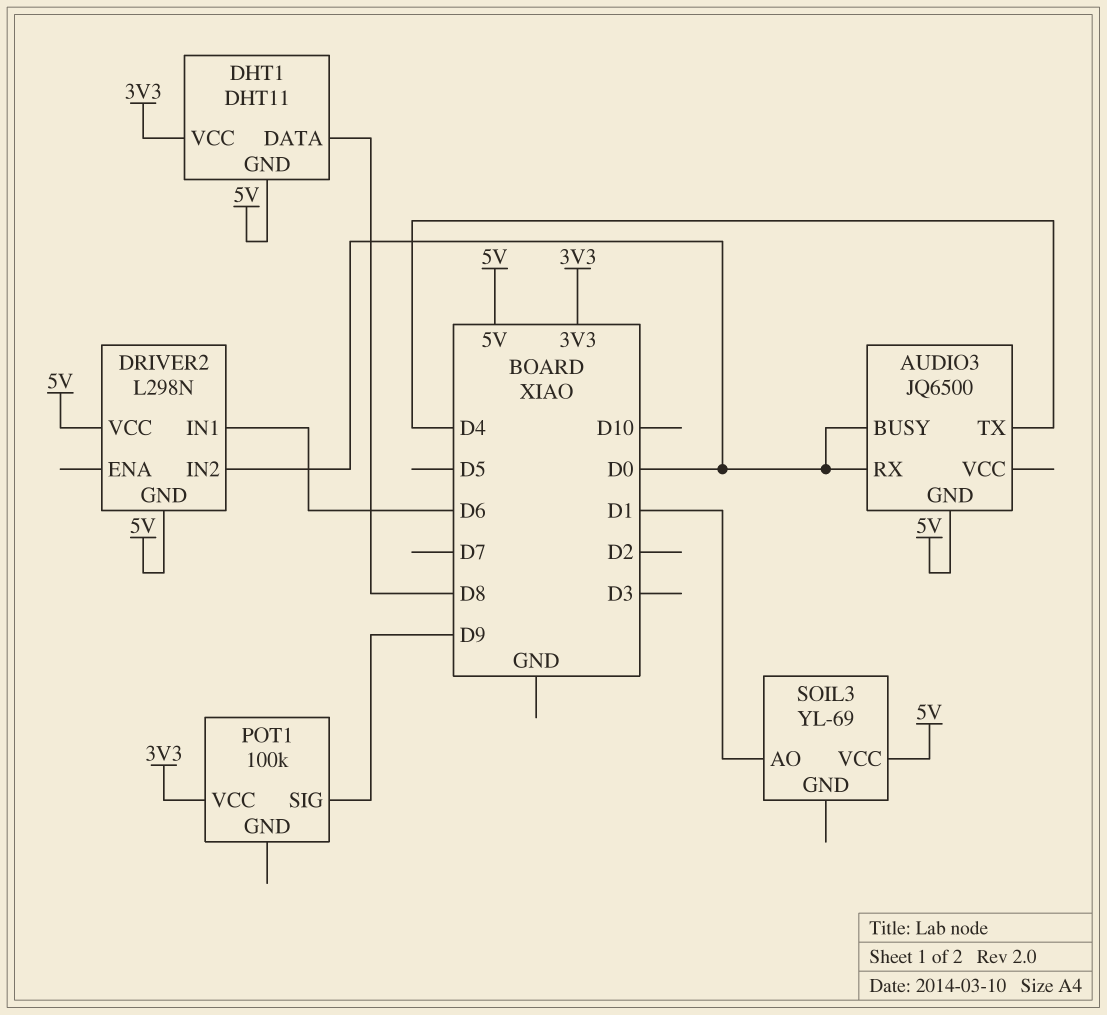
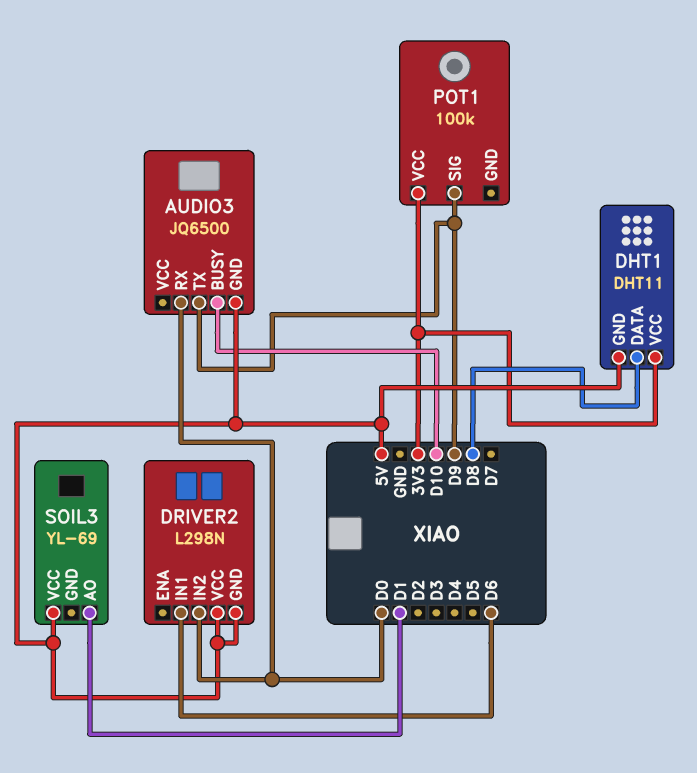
AUDIO3 pin BUSY: D0 -> D10
AUDIO3 pin TX: D4 -> D9

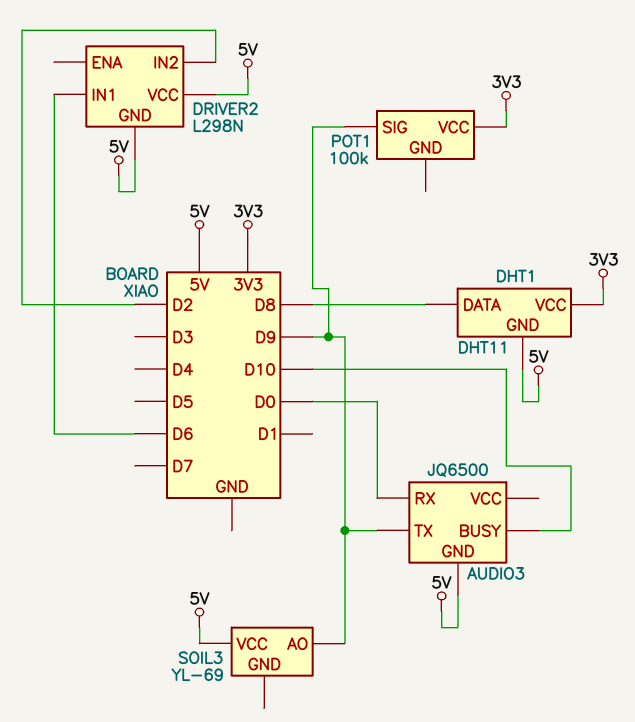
DRIVER2 pin IN2: D0 -> D2
SOIL3 pin AO: D1 -> D9

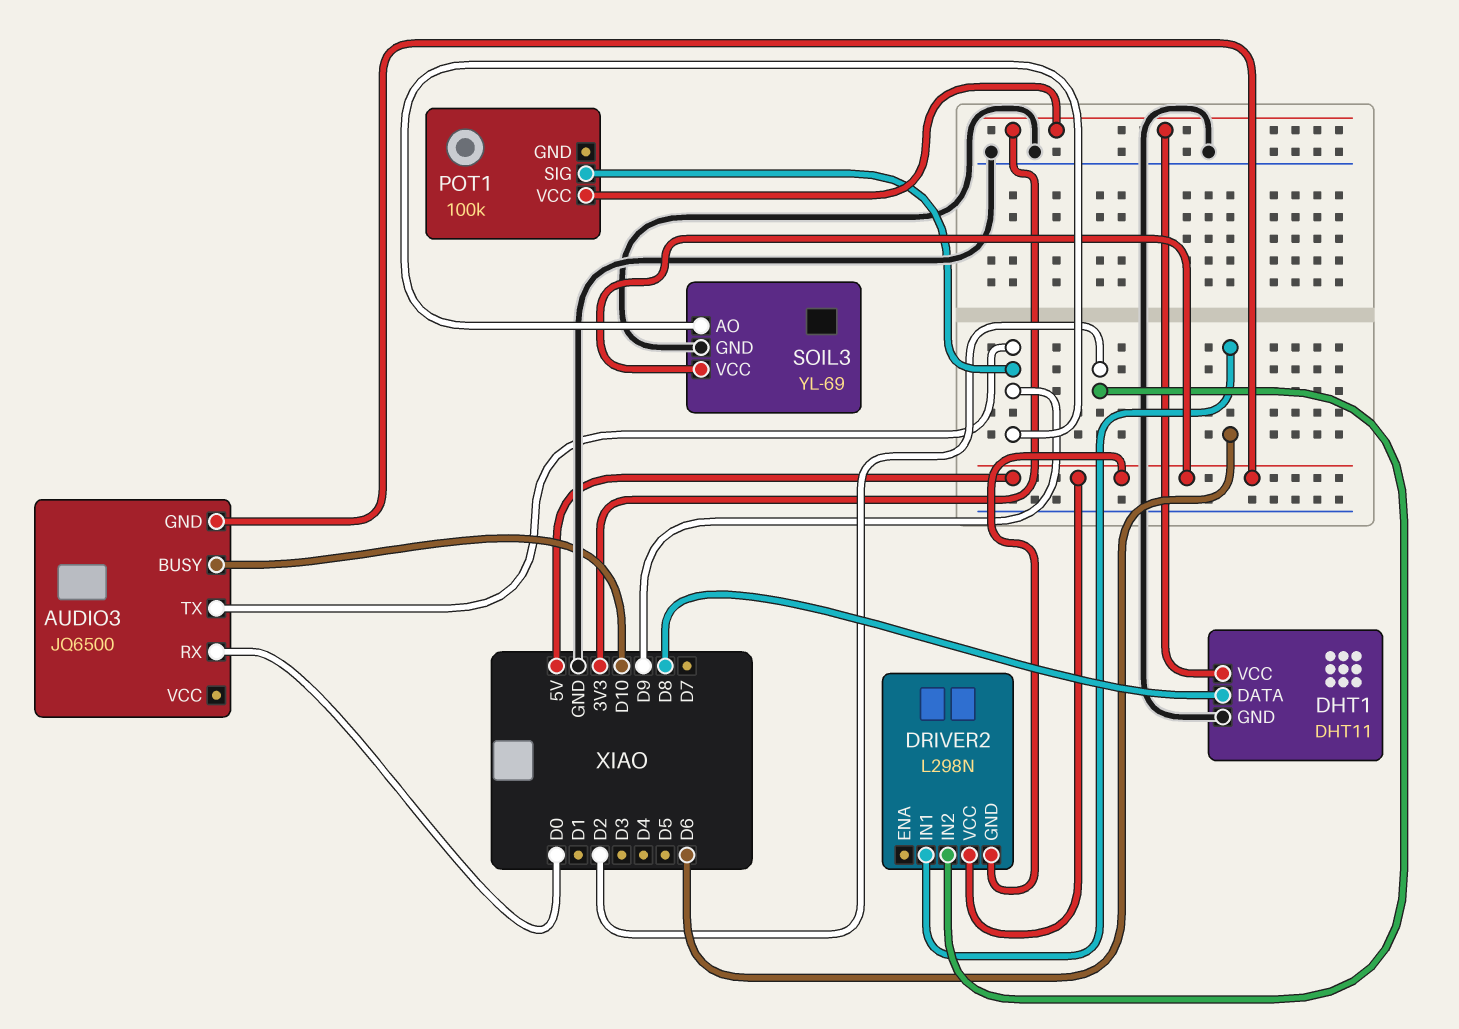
DHT1 pin GND: 5V -> GND
SOIL3 pin GND: none -> GND

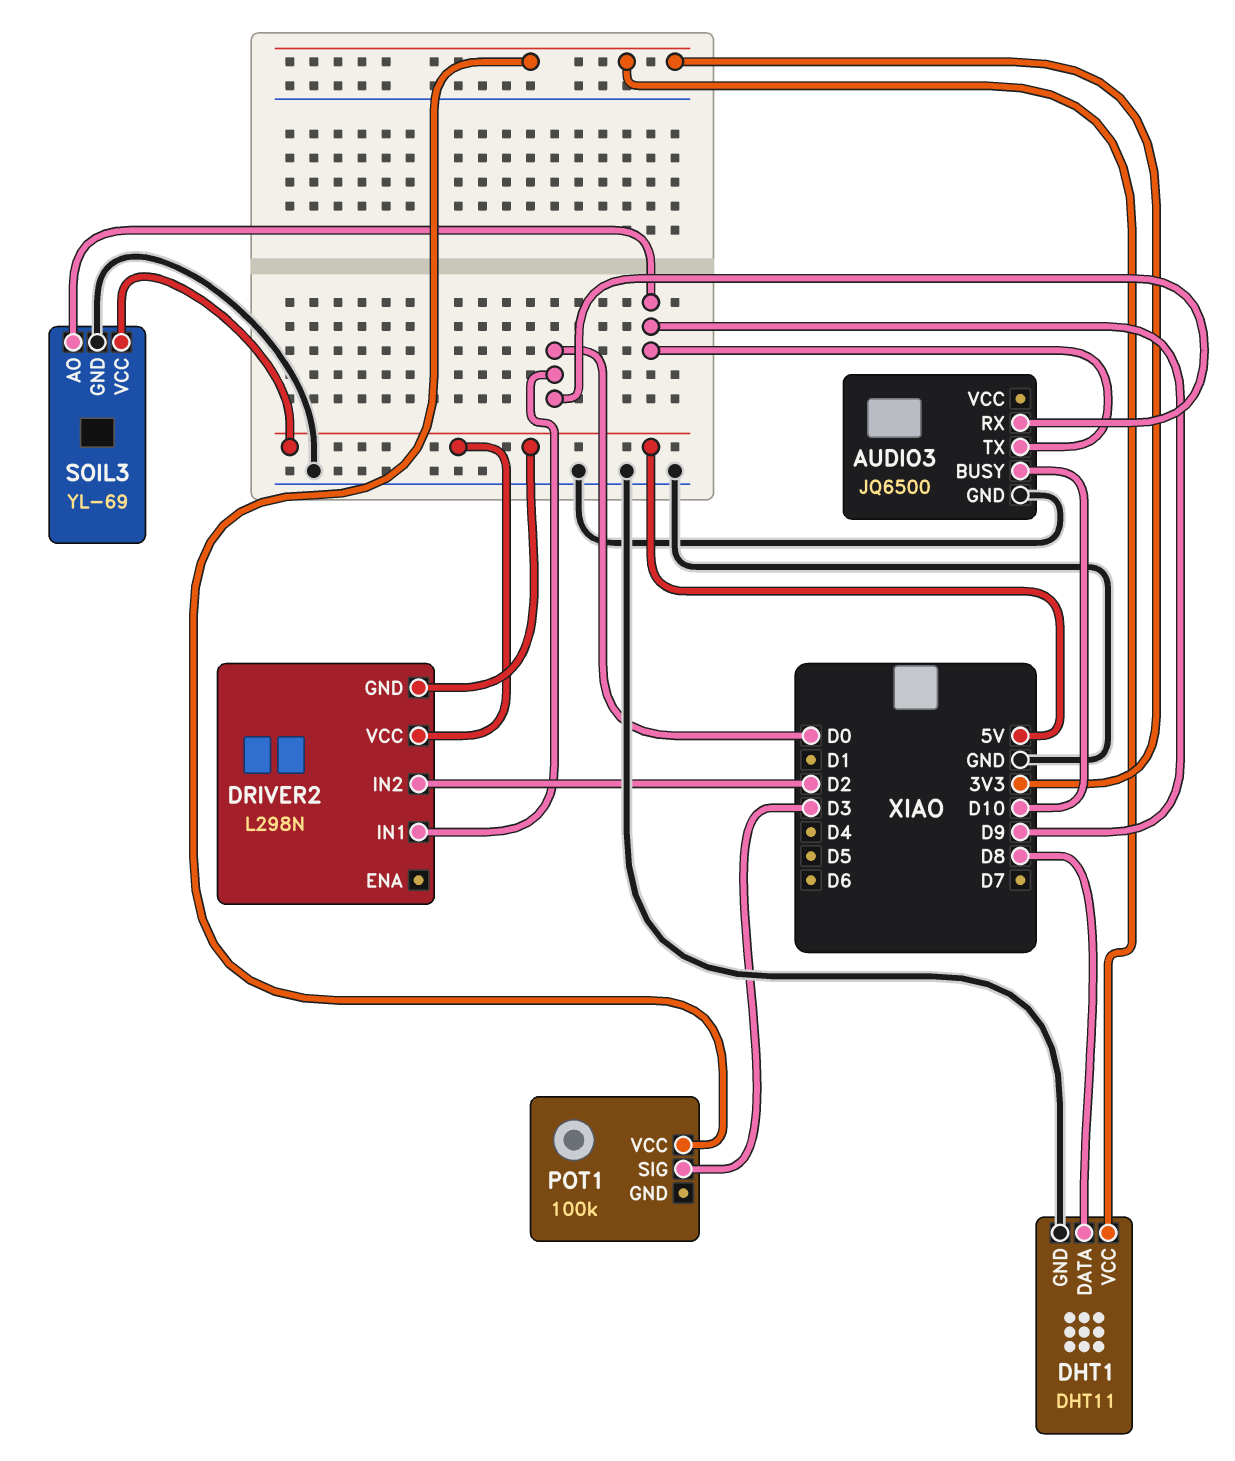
AUDIO3 pin GND: 5V -> GND
DRIVER2 pin IN1: D6 -> D0
POT1 pin SIG: D9 -> D3

